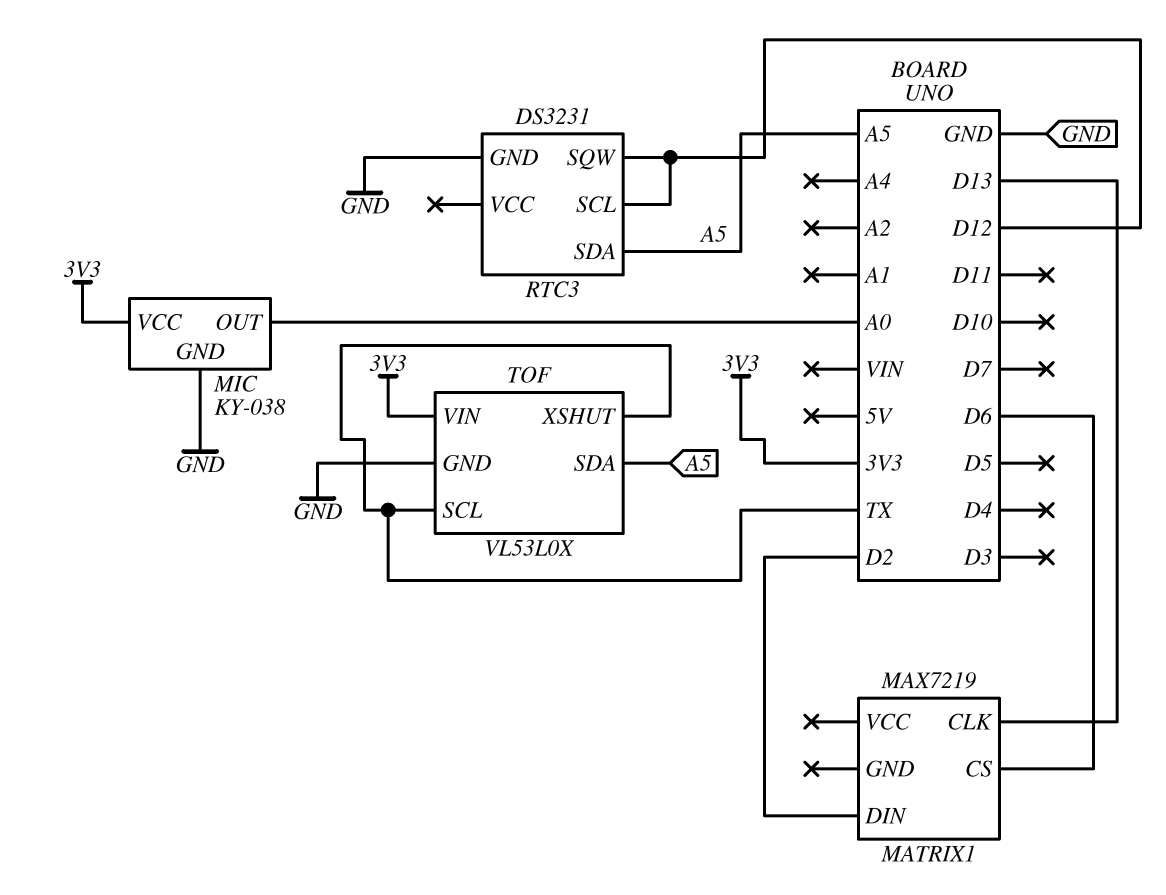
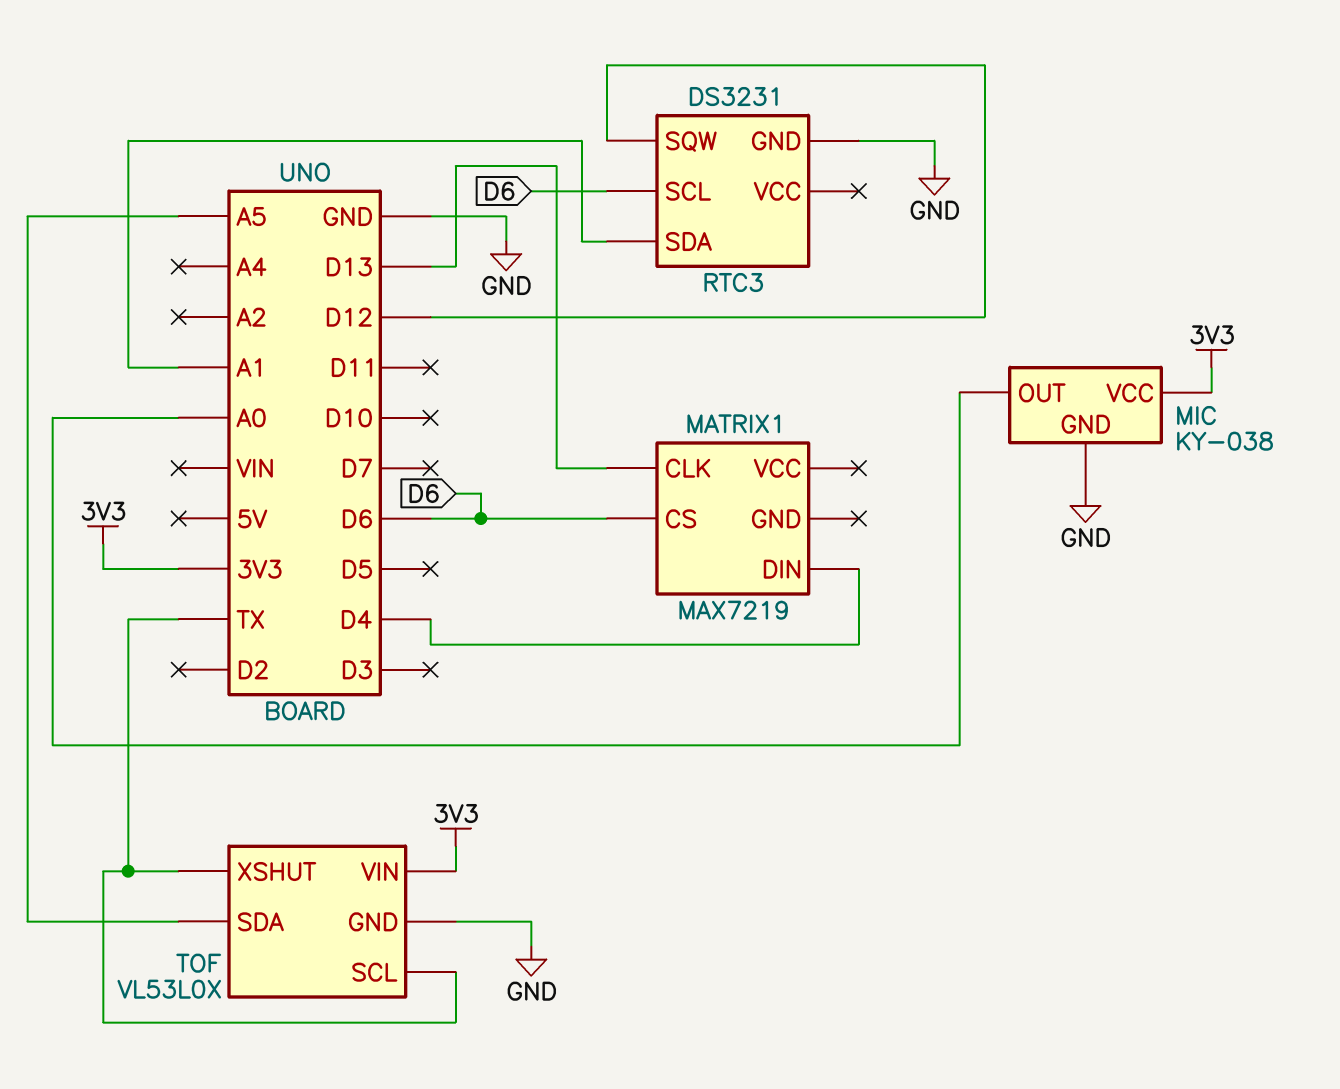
MATRIX1 pin DIN: D2 -> D4
RTC3 pin SCL: D12 -> D6
RTC3 pin SDA: A5 -> A1

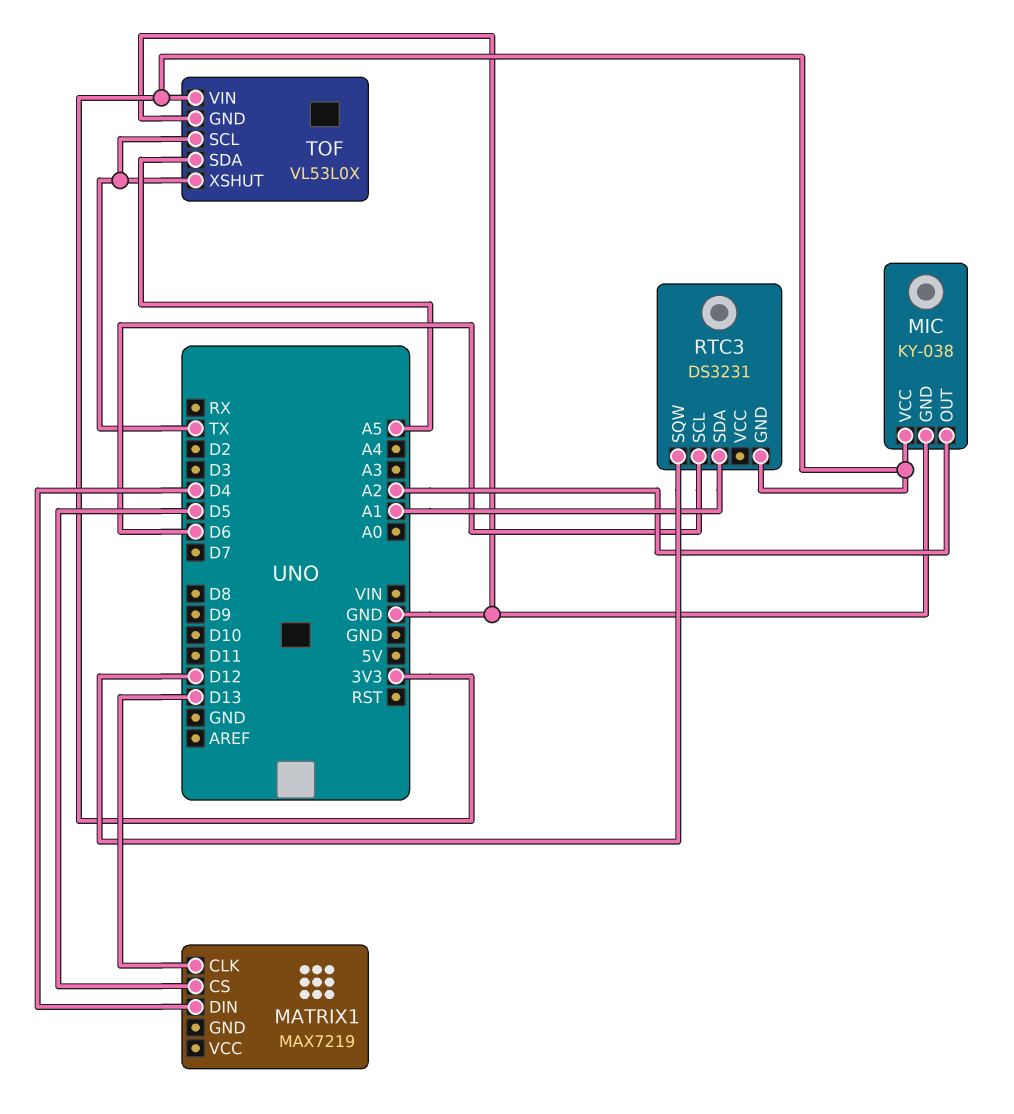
MATRIX1 pin CS: D6 -> D5
MIC pin OUT: A0 -> A2
RTC3 pin GND: GND -> 3V3

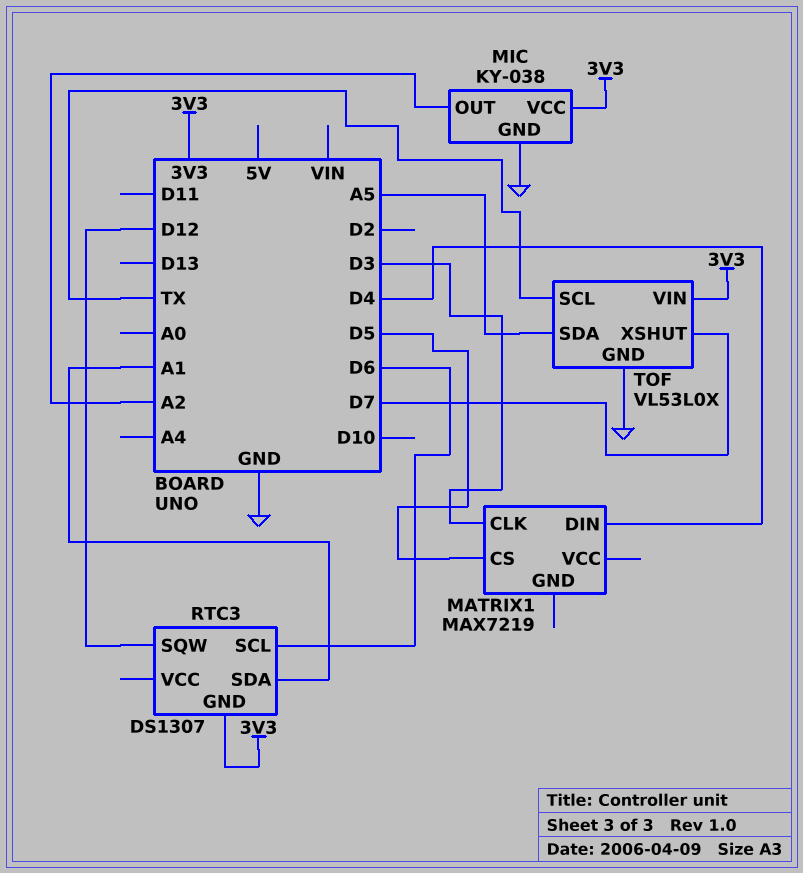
MATRIX1 pin CLK: D13 -> D3
RTC3: DS3231 -> DS1307
TOF pin XSHUT: TX -> D7

